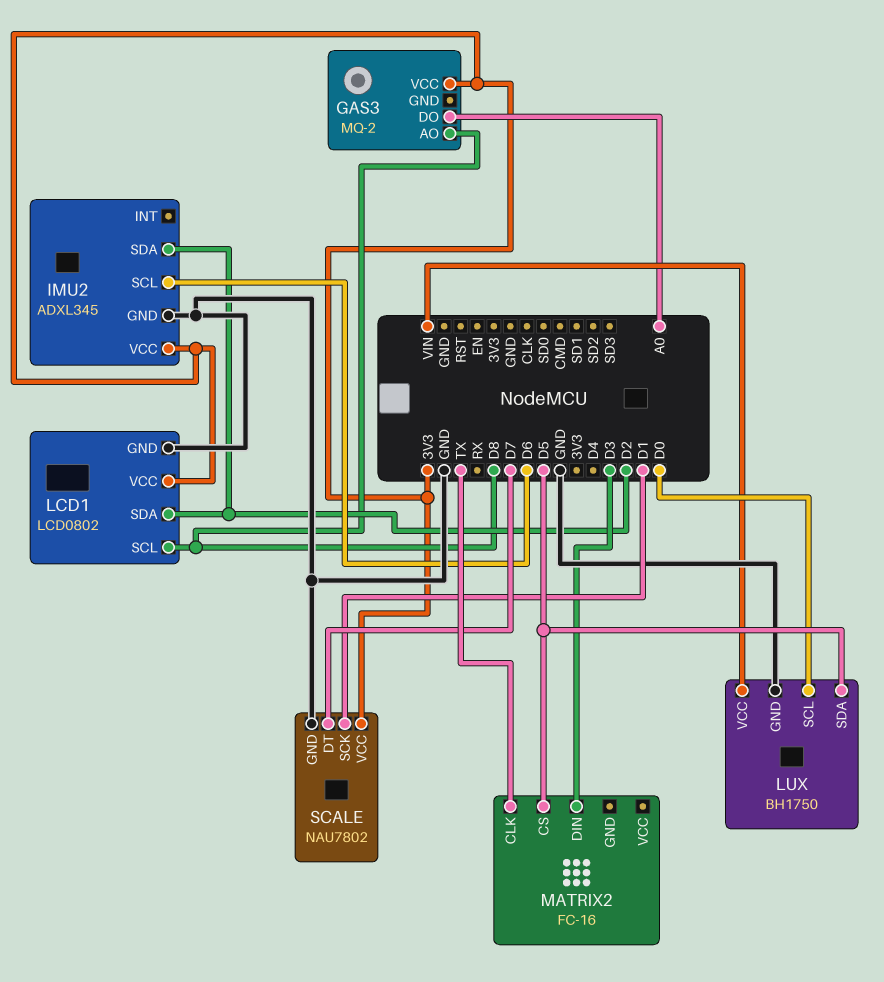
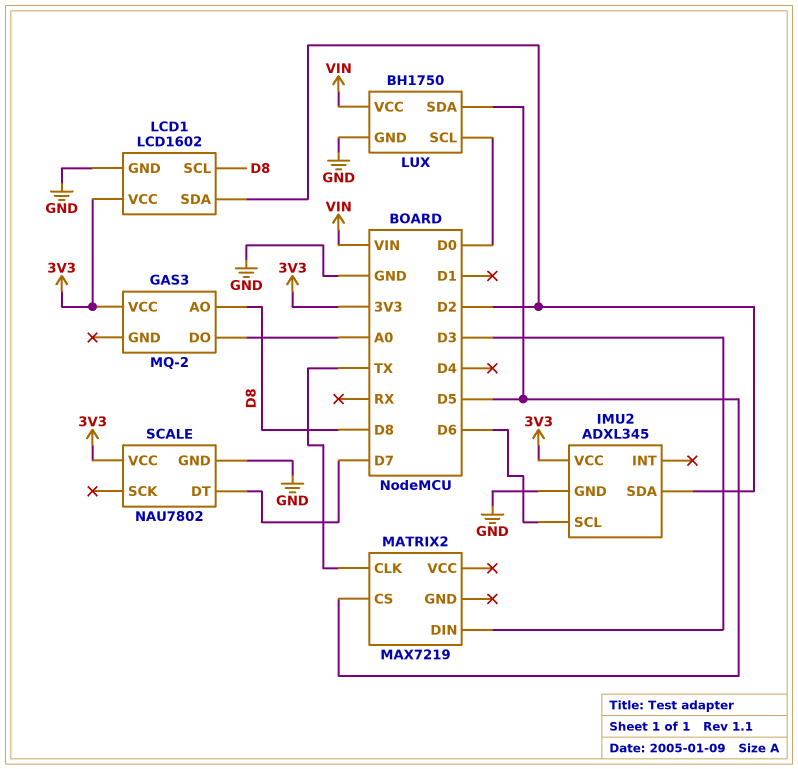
LCD1: LCD0802 -> LCD1602
MATRIX2: FC-16 -> MAX7219
SCALE pin SCK: D1 -> none

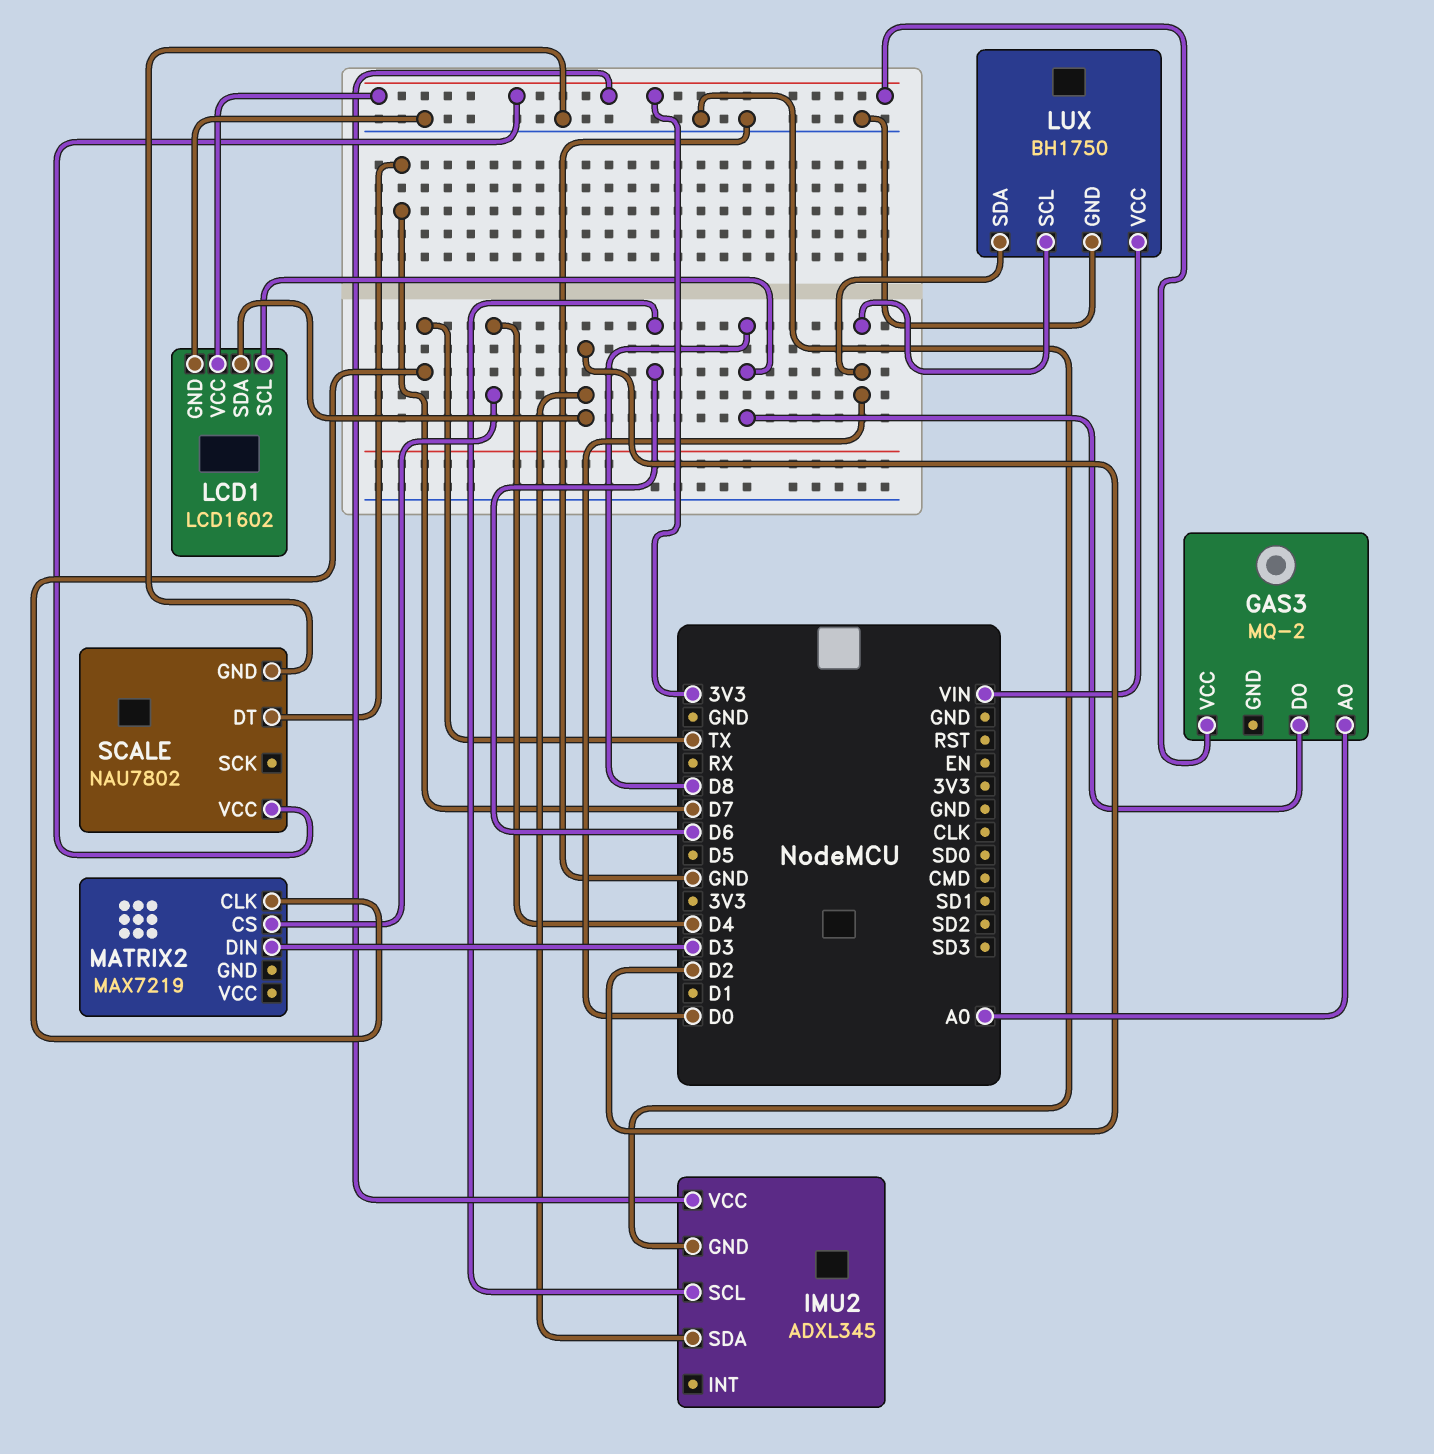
GAS3 pin AO: D8 -> A0
GAS3 pin DO: A0 -> D8
LUX pin SDA: D5 -> D0
MATRIX2 pin CS: D5 -> D4

